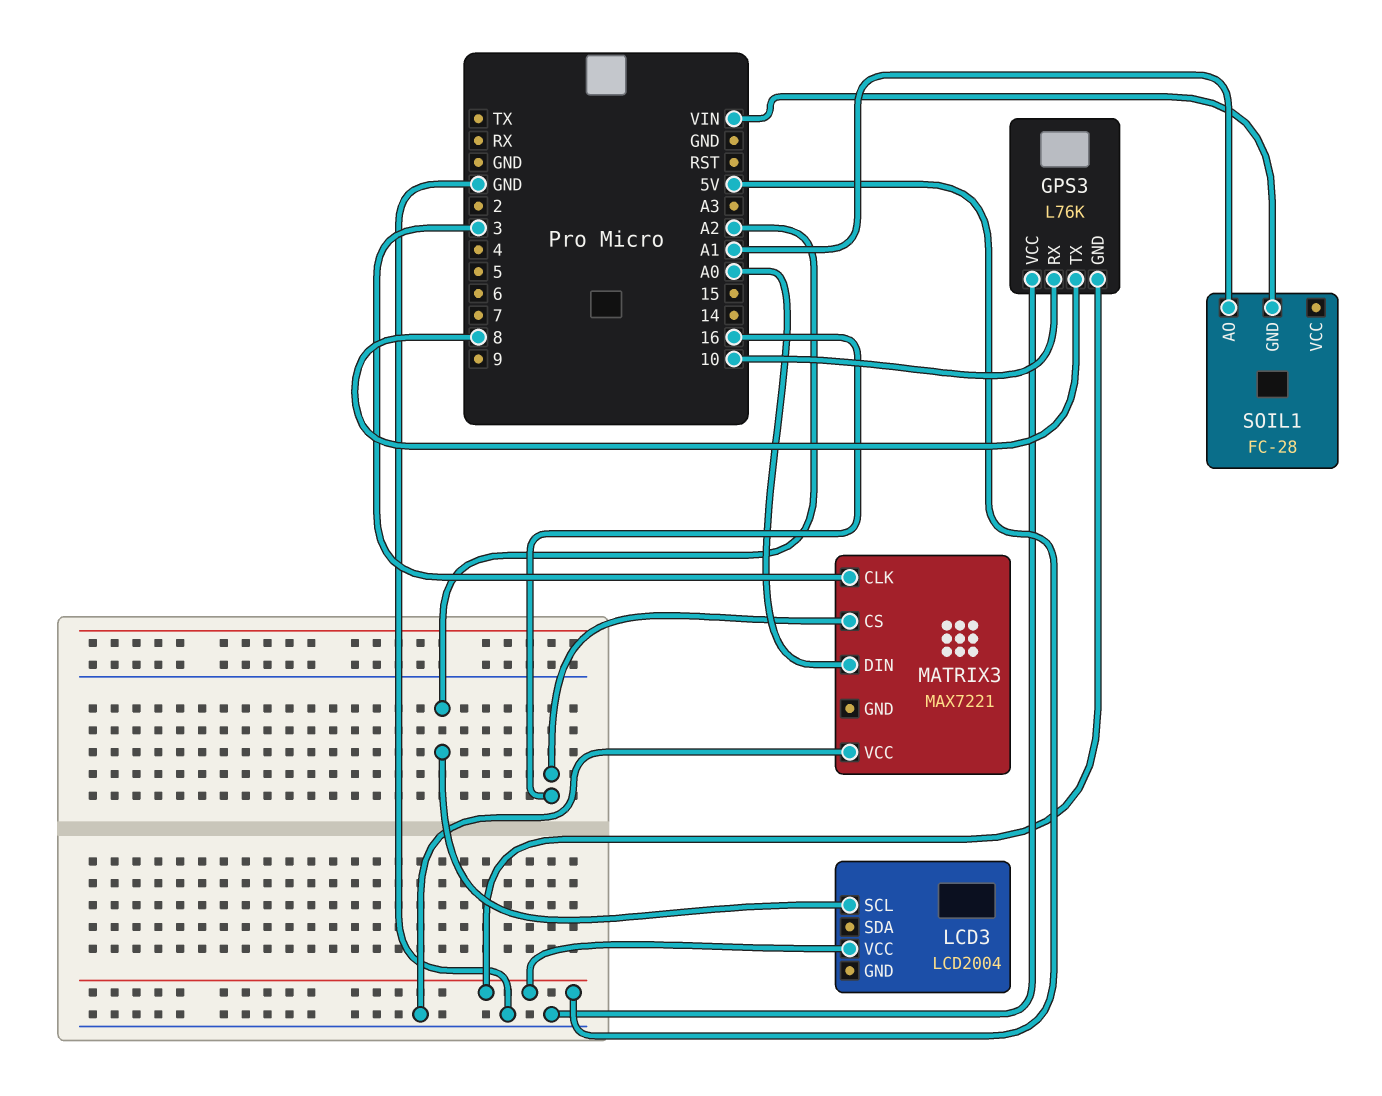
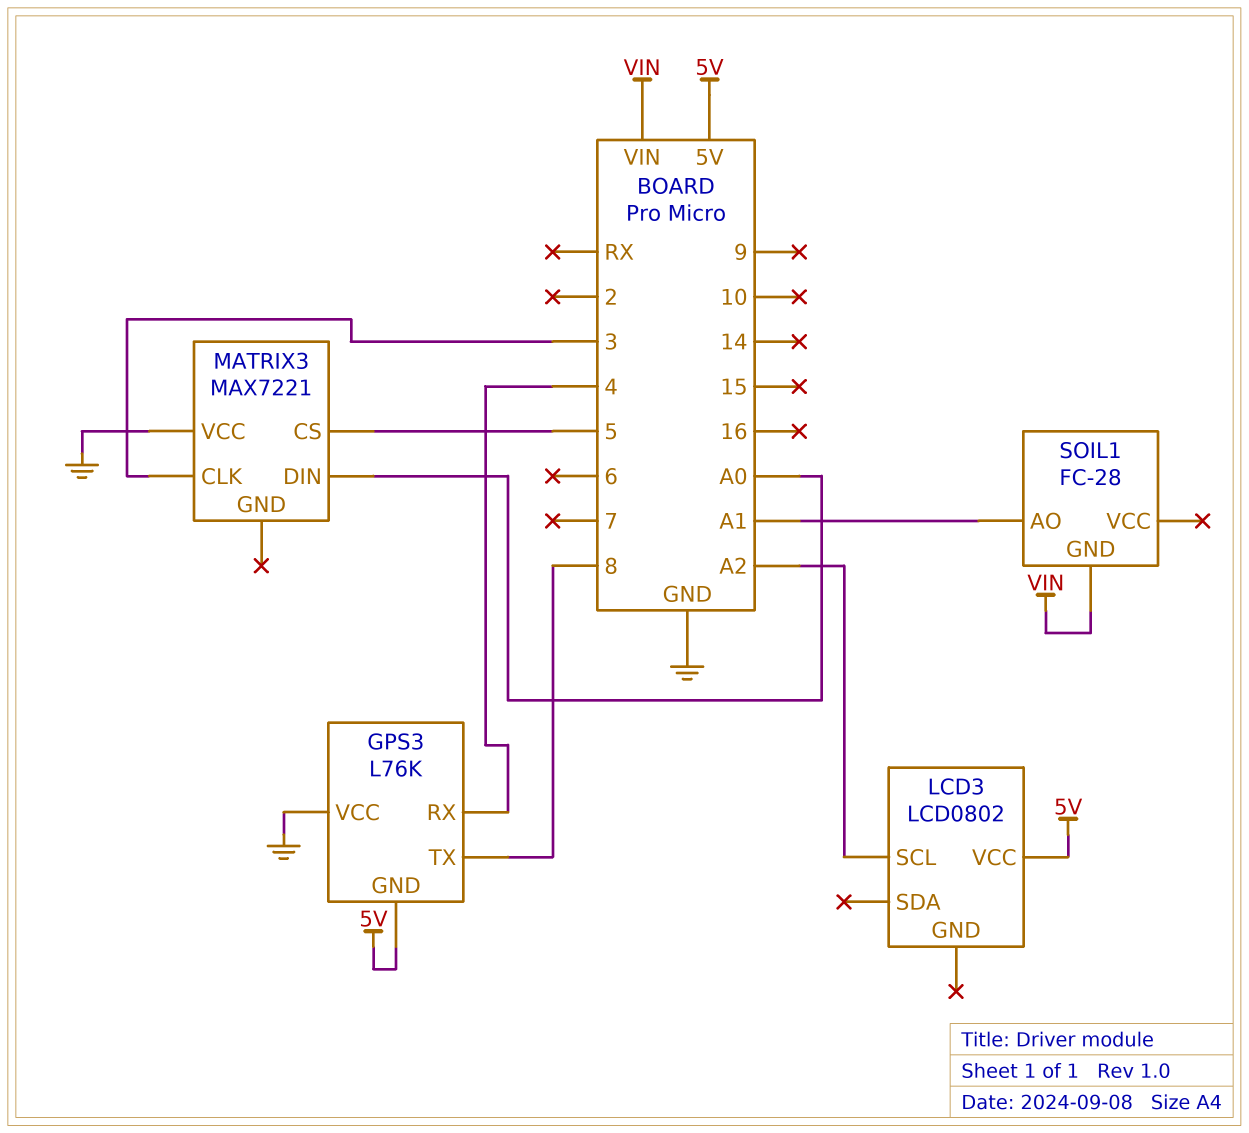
GPS3 pin RX: 10 -> 4
LCD3: LCD2004 -> LCD0802
MATRIX3 pin CS: 16 -> 5

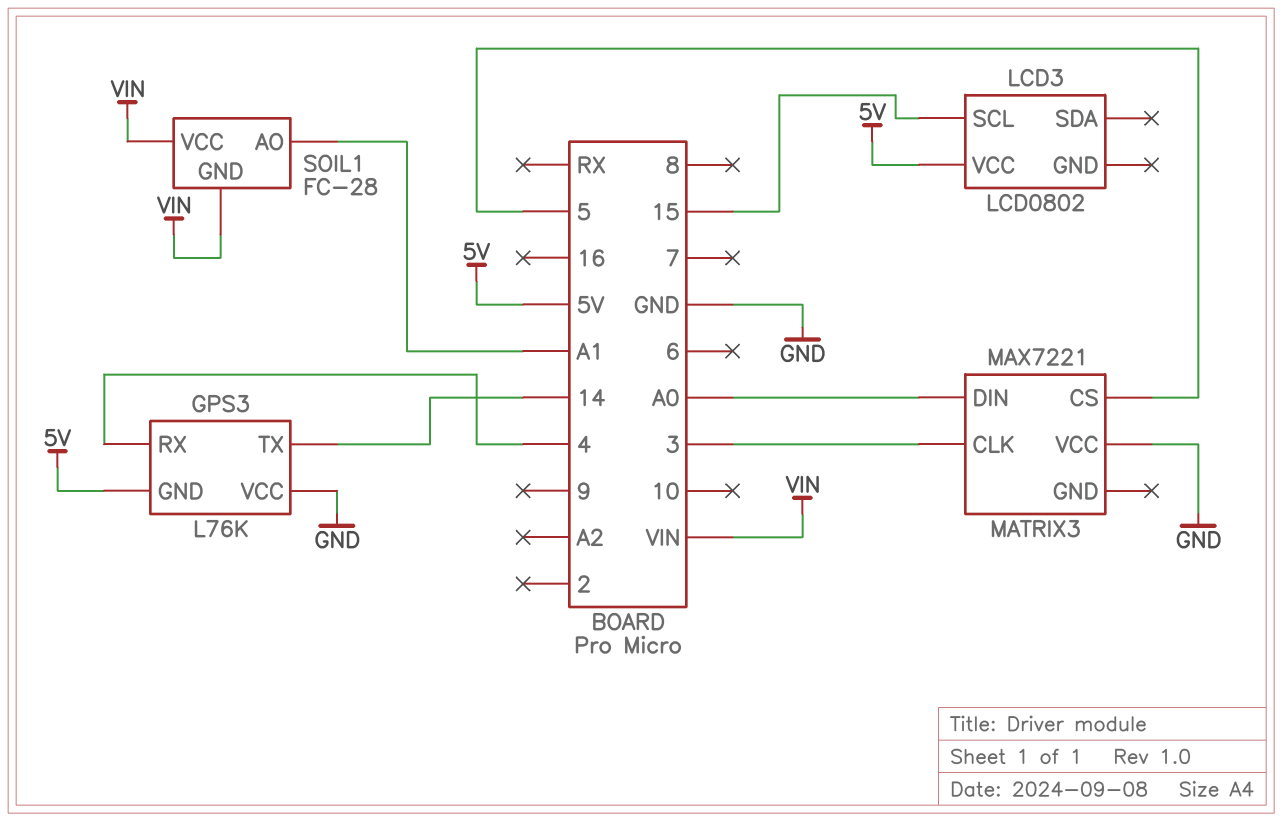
GPS3 pin TX: 8 -> 14
LCD3 pin SCL: A2 -> 15
SOIL1 pin VCC: none -> VIN

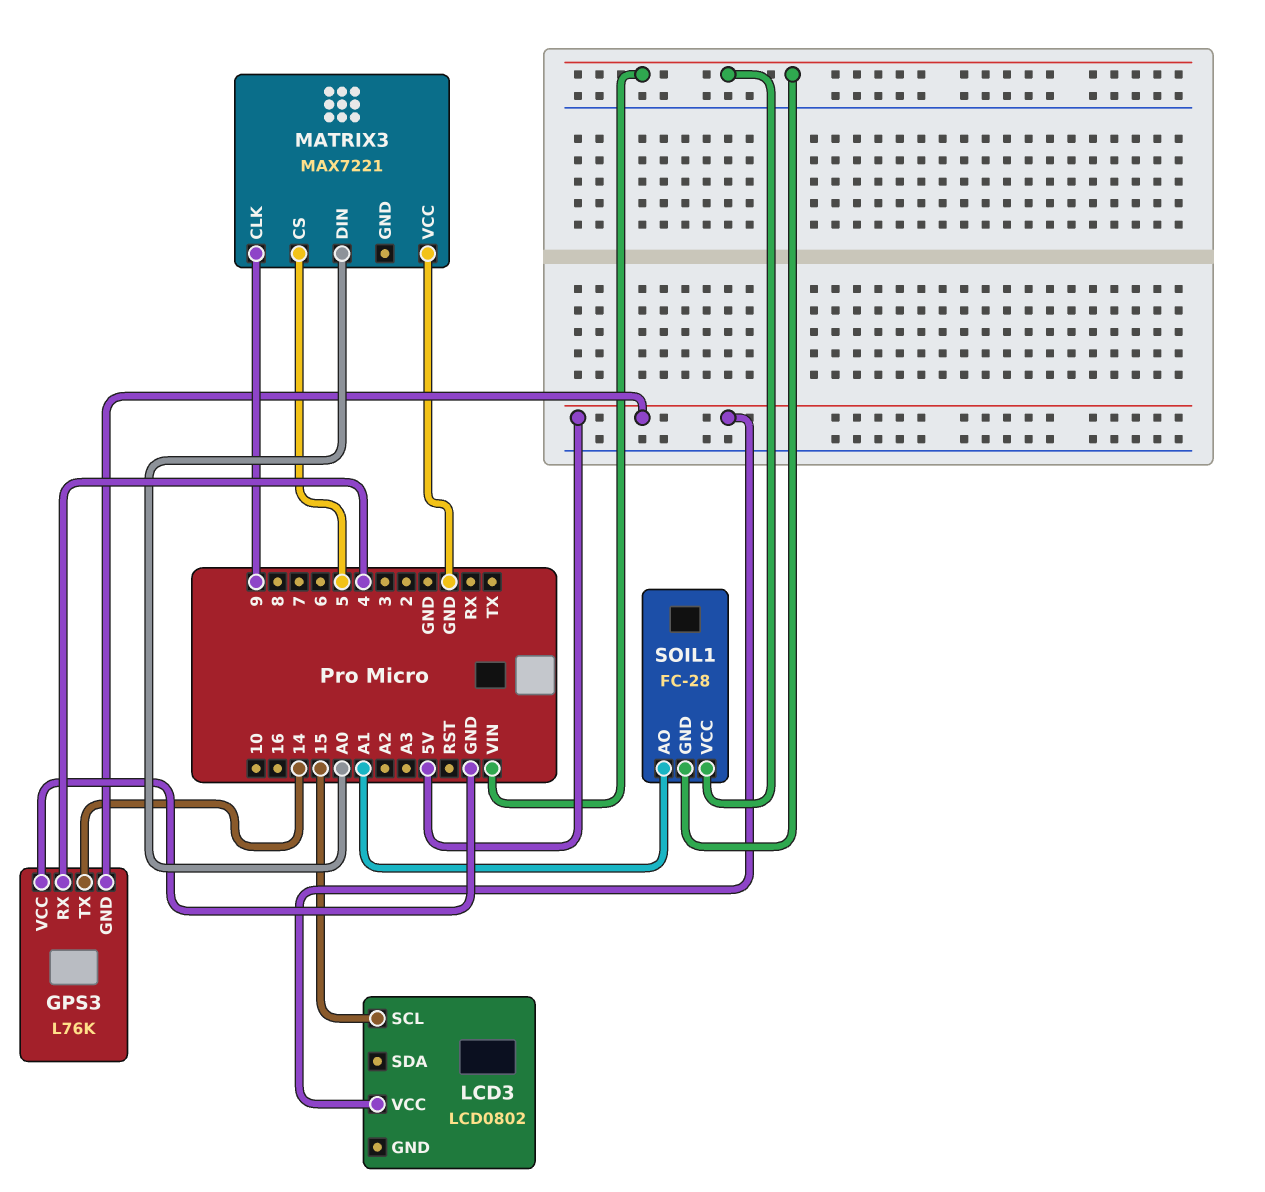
MATRIX3 pin CLK: 3 -> 9

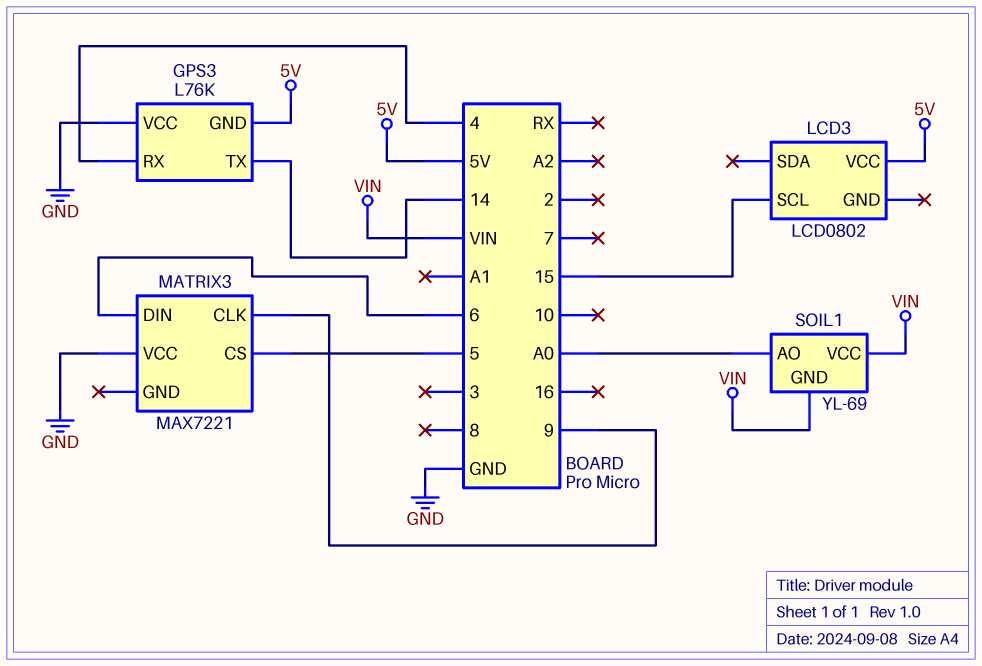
MATRIX3 pin DIN: A0 -> 6
SOIL1: FC-28 -> YL-69
SOIL1 pin AO: A1 -> A0

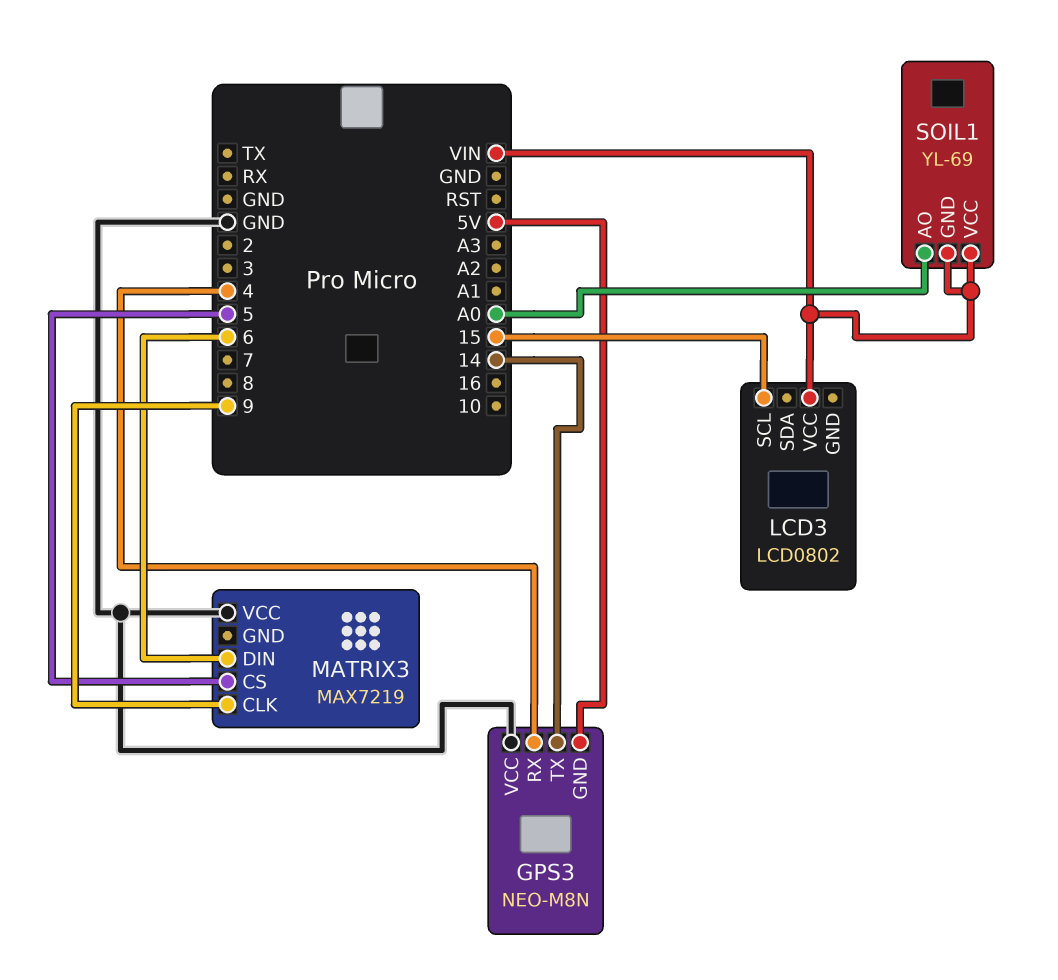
GPS3: L76K -> NEO-M8N
LCD3 pin VCC: 5V -> VIN
MATRIX3: MAX7221 -> MAX7219

